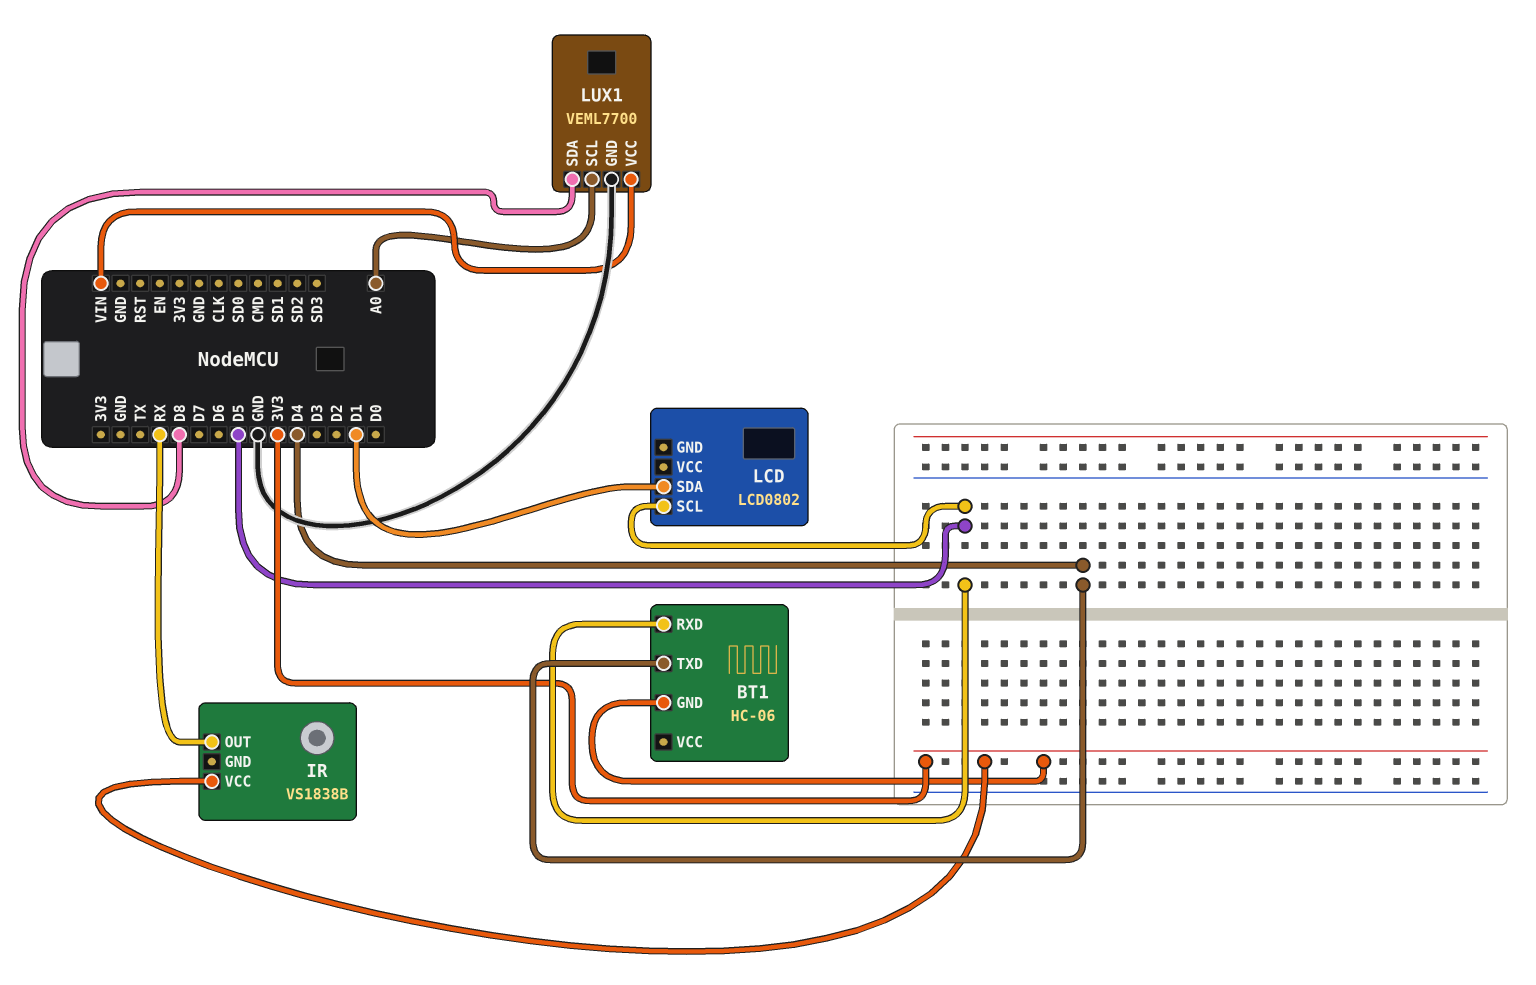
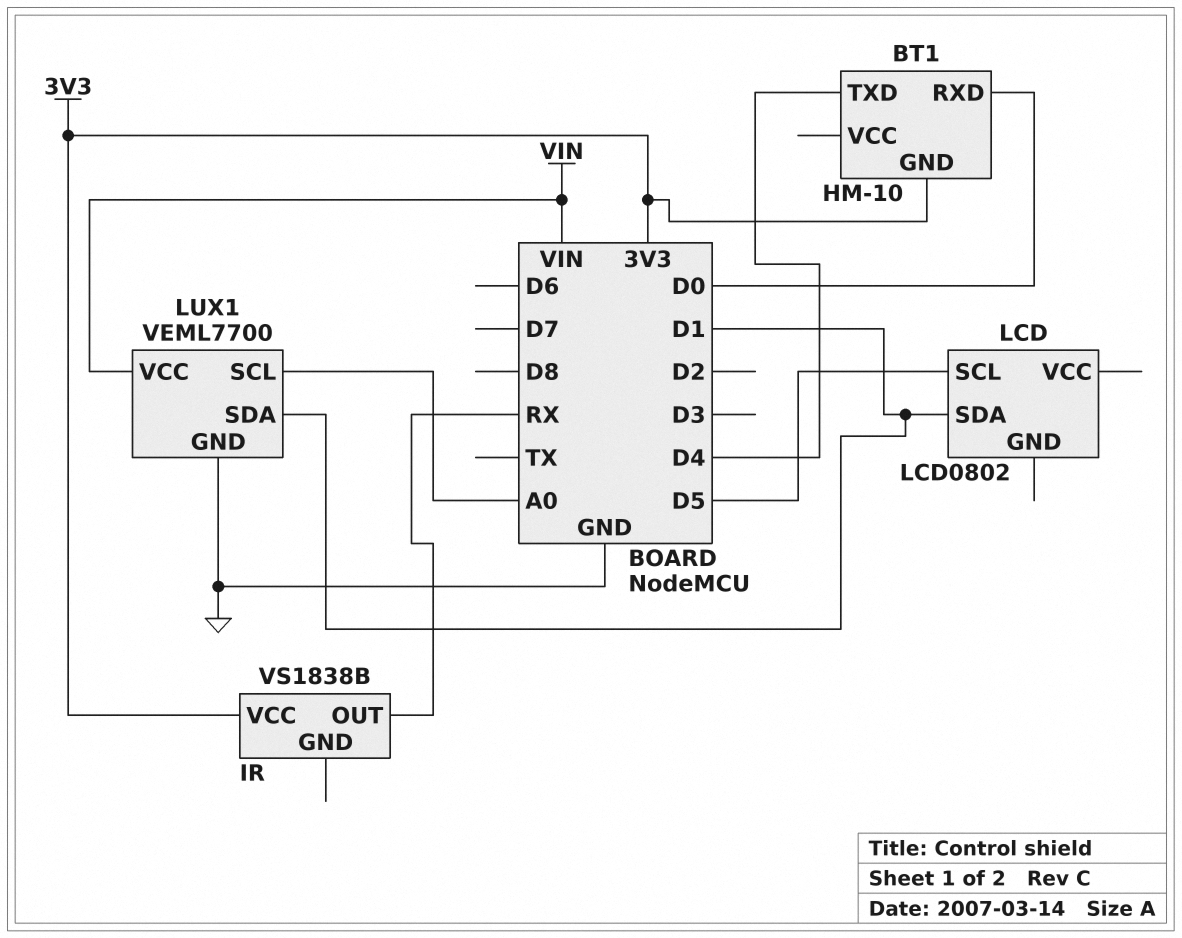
BT1: HC-06 -> HM-10
BT1 pin RXD: D5 -> D0
LUX1 pin SDA: D8 -> D1

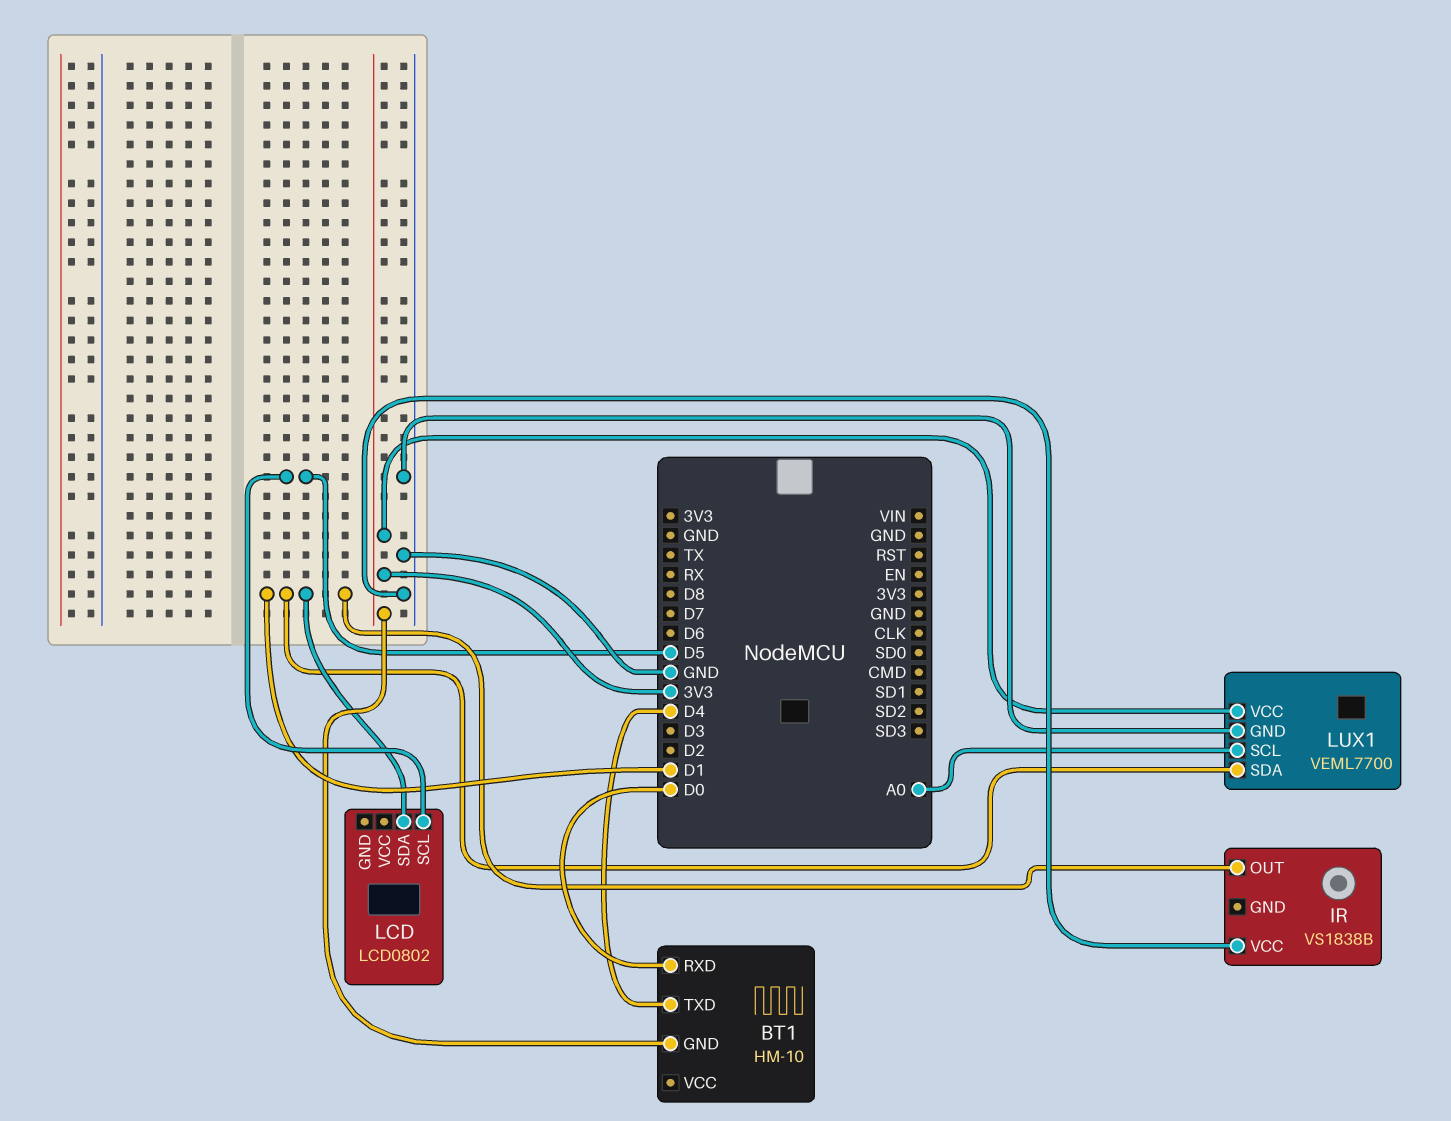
IR pin OUT: RX -> D1
IR pin VCC: 3V3 -> GND
LUX1 pin VCC: VIN -> 3V3

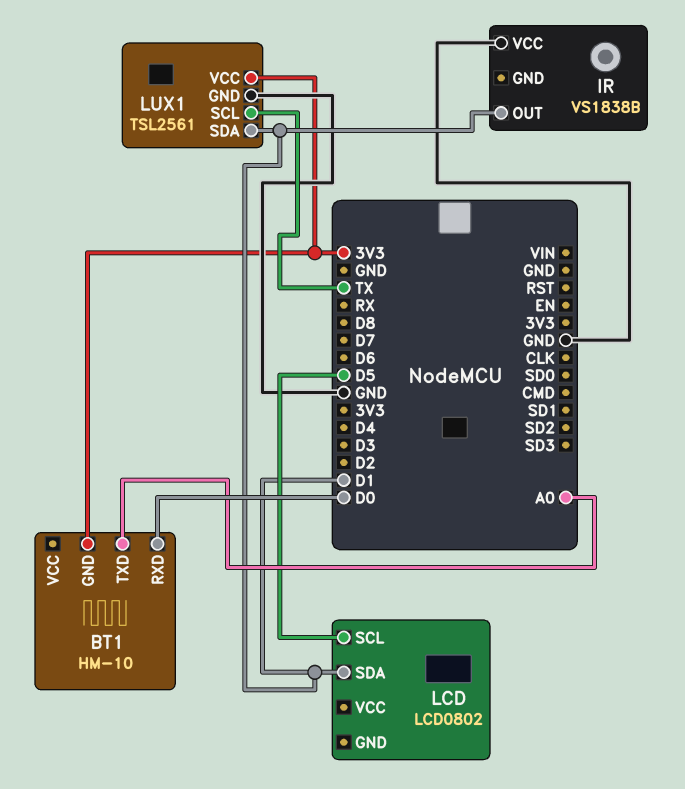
BT1 pin TXD: D4 -> A0
LUX1: VEML7700 -> TSL2561
LUX1 pin SCL: A0 -> TX

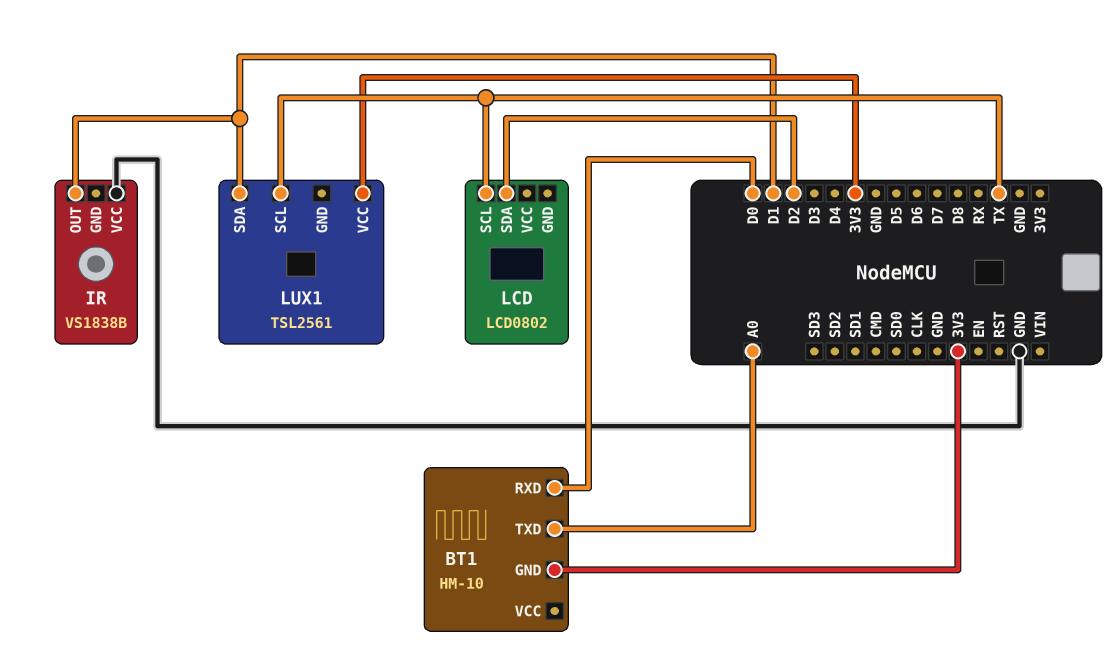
LCD pin SCL: D5 -> TX
LCD pin SDA: D1 -> D2
LUX1 pin GND: GND -> none

